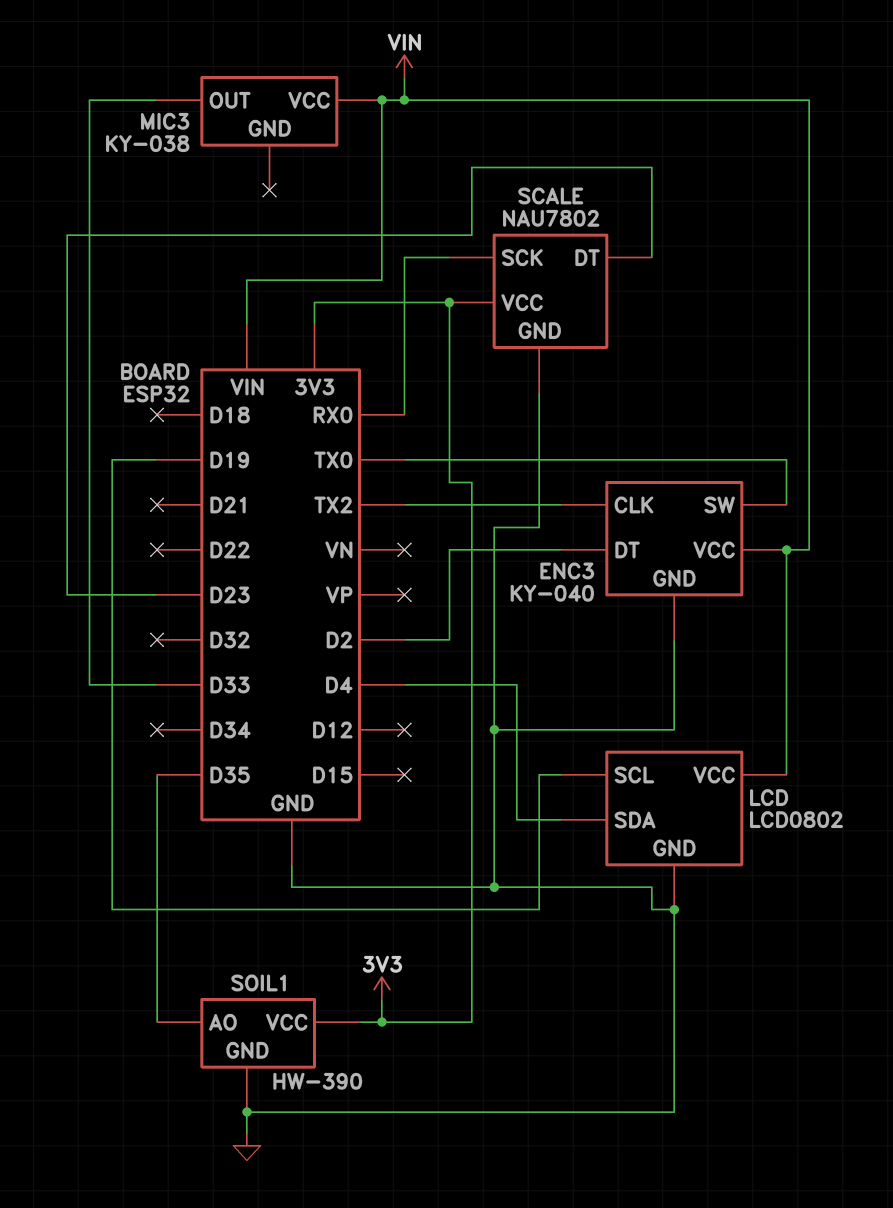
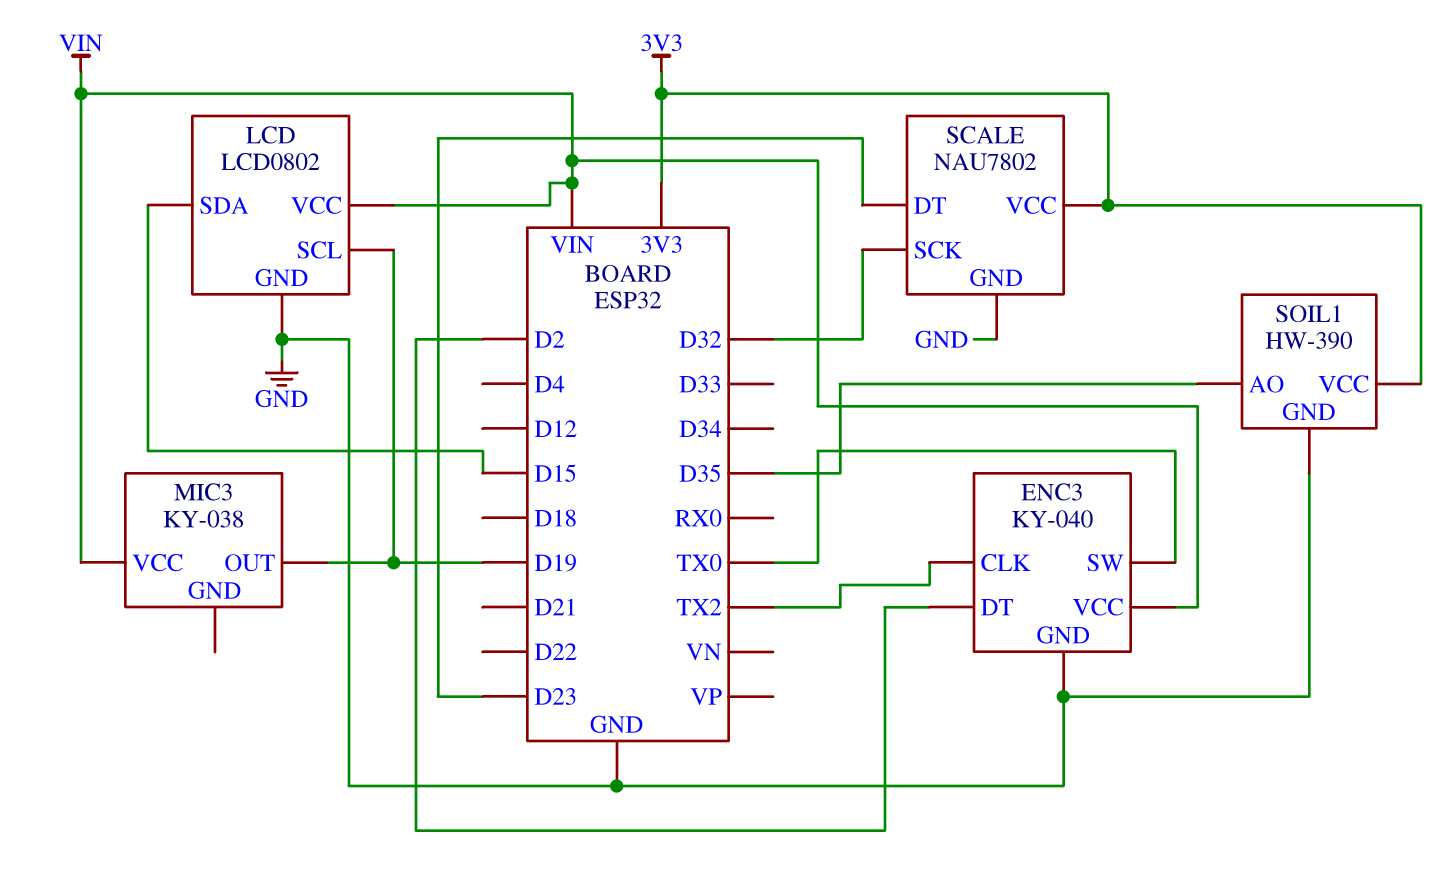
LCD pin SDA: D4 -> D15
MIC3 pin OUT: D33 -> D19
SCALE pin SCK: RX0 -> D32

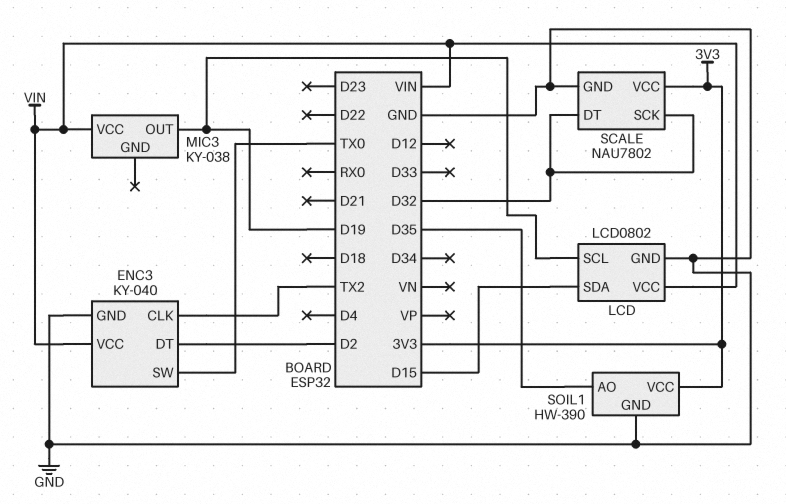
SCALE pin DT: D23 -> D32

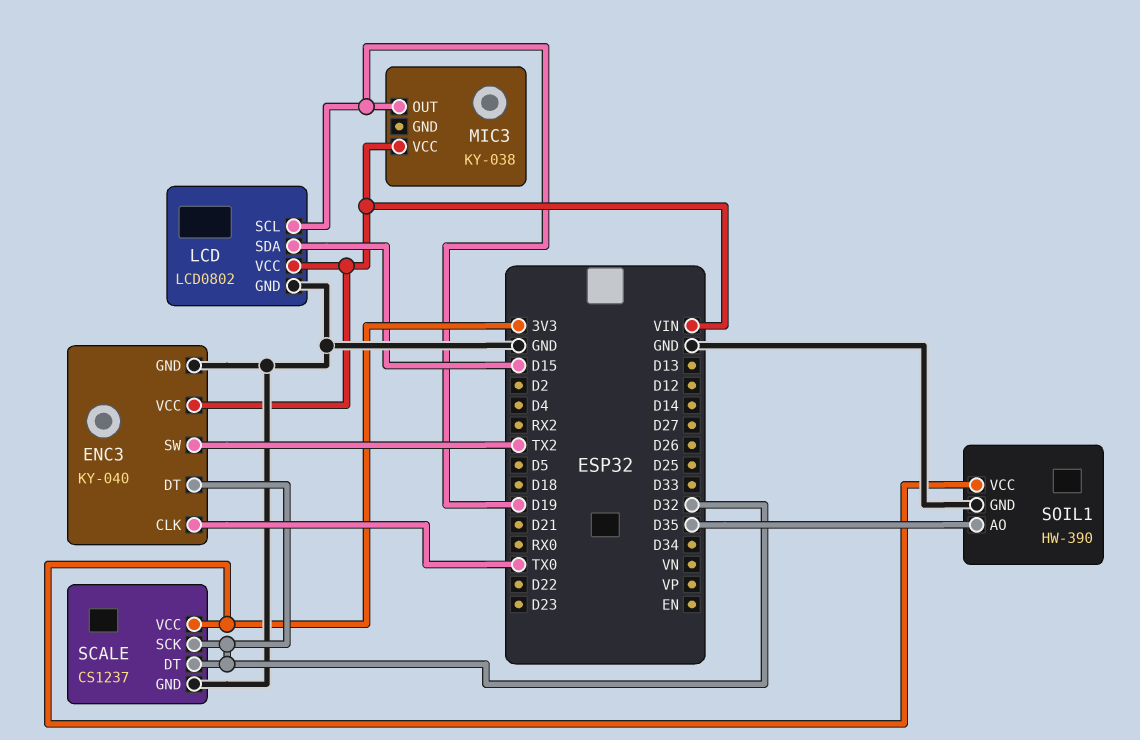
ENC3 pin CLK: TX2 -> TX0
ENC3 pin DT: D2 -> D32
ENC3 pin SW: TX0 -> TX2
SCALE: NAU7802 -> CS1237

